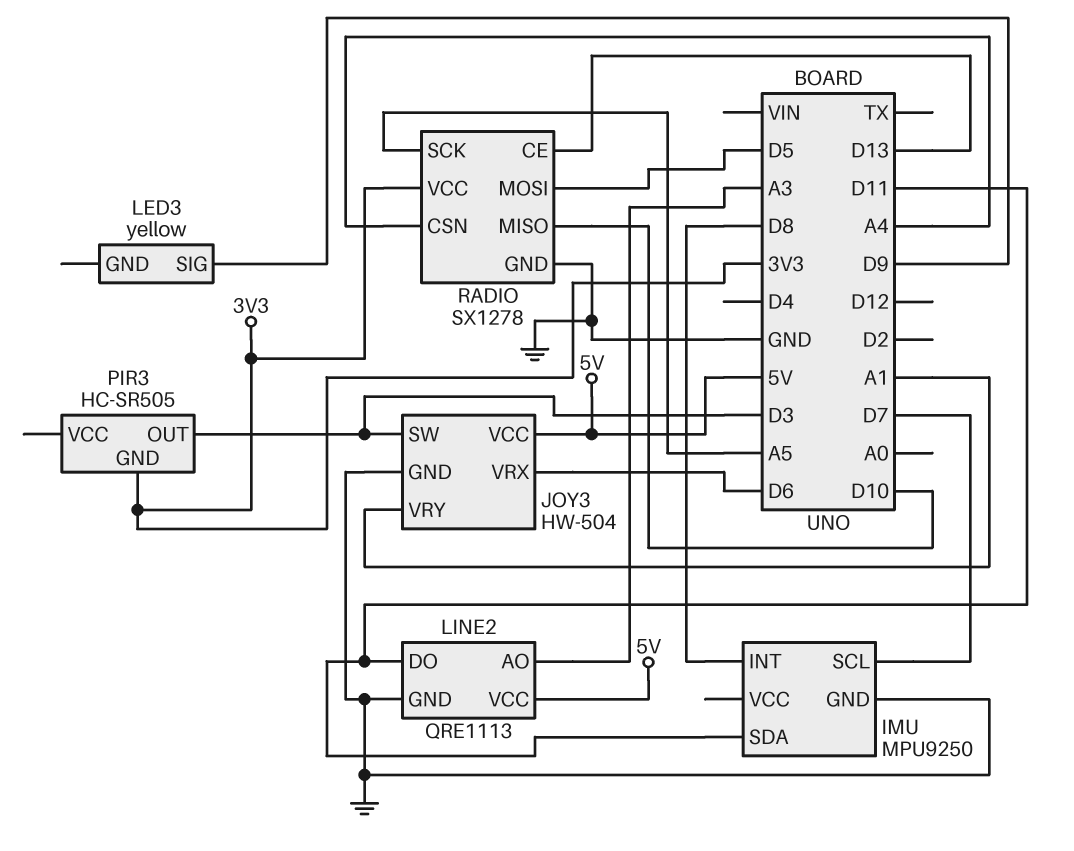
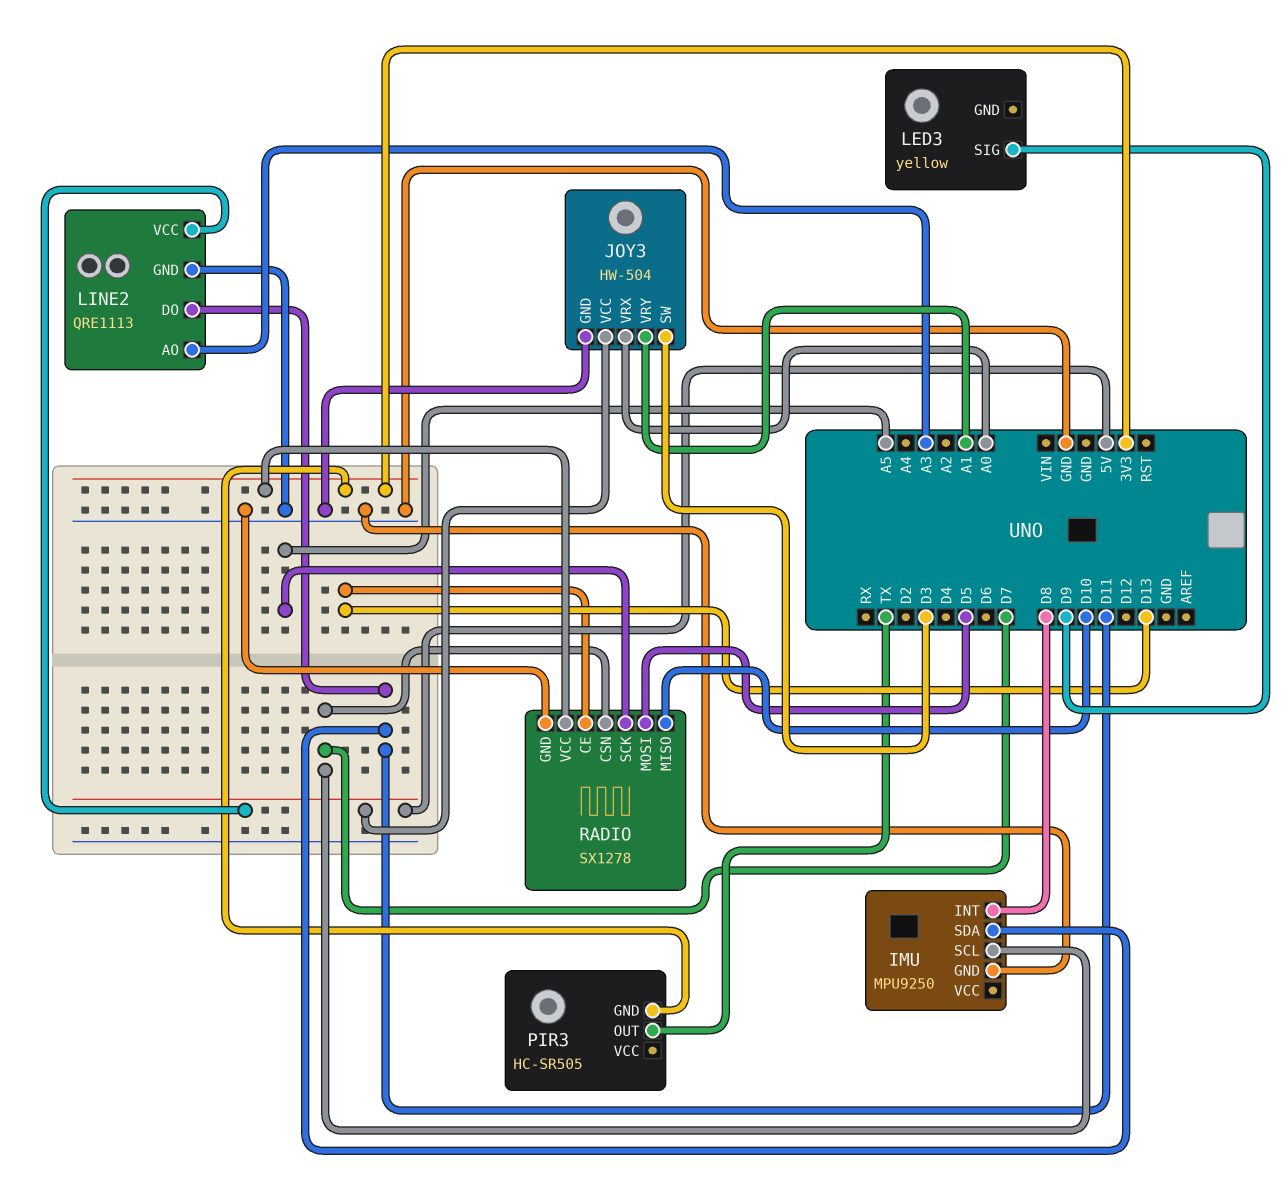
JOY3 pin VRX: D6 -> A0
PIR3 pin OUT: D3 -> TX
RADIO pin CSN: A4 -> D7

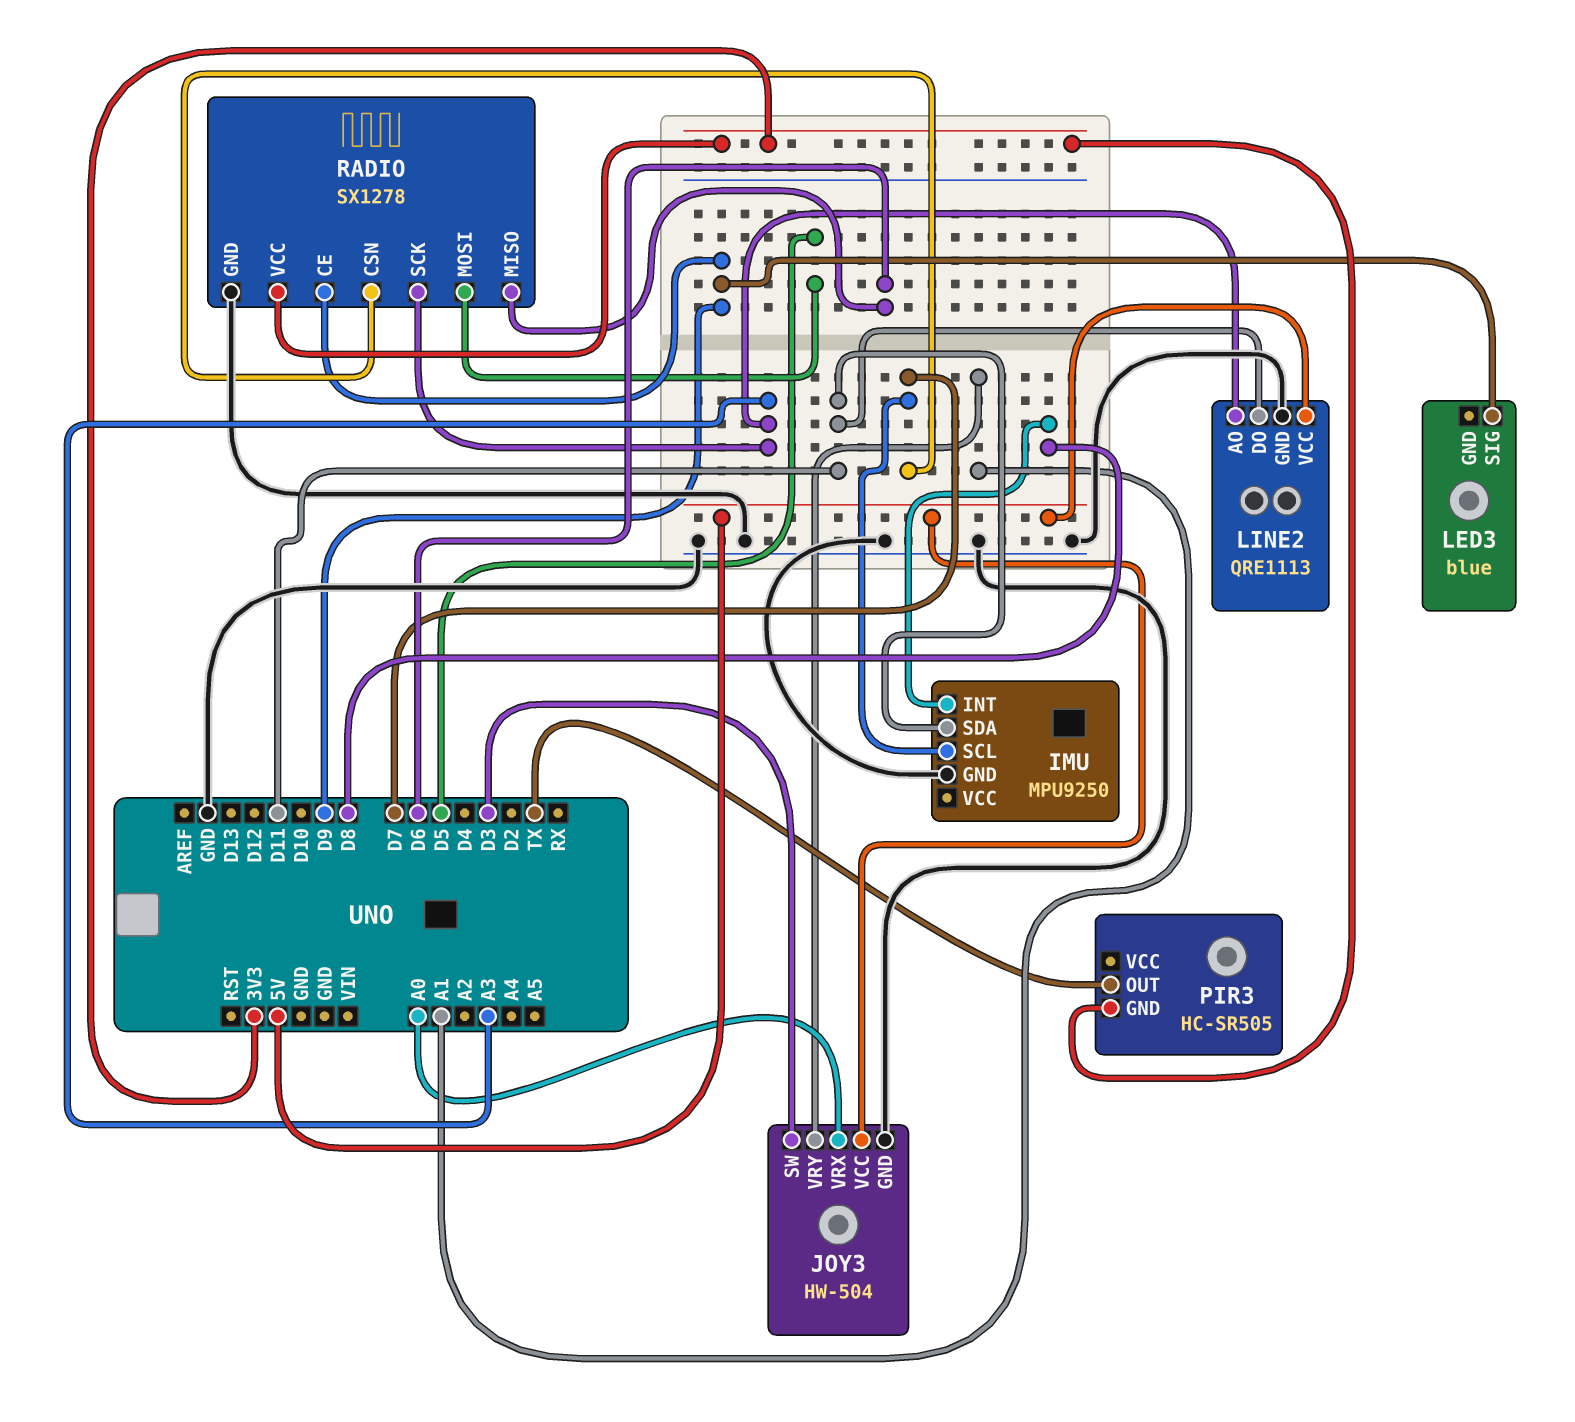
LED3: yellow -> blue
RADIO pin CE: D13 -> D9
RADIO pin MISO: D10 -> D6
RADIO pin SCK: A5 -> A3

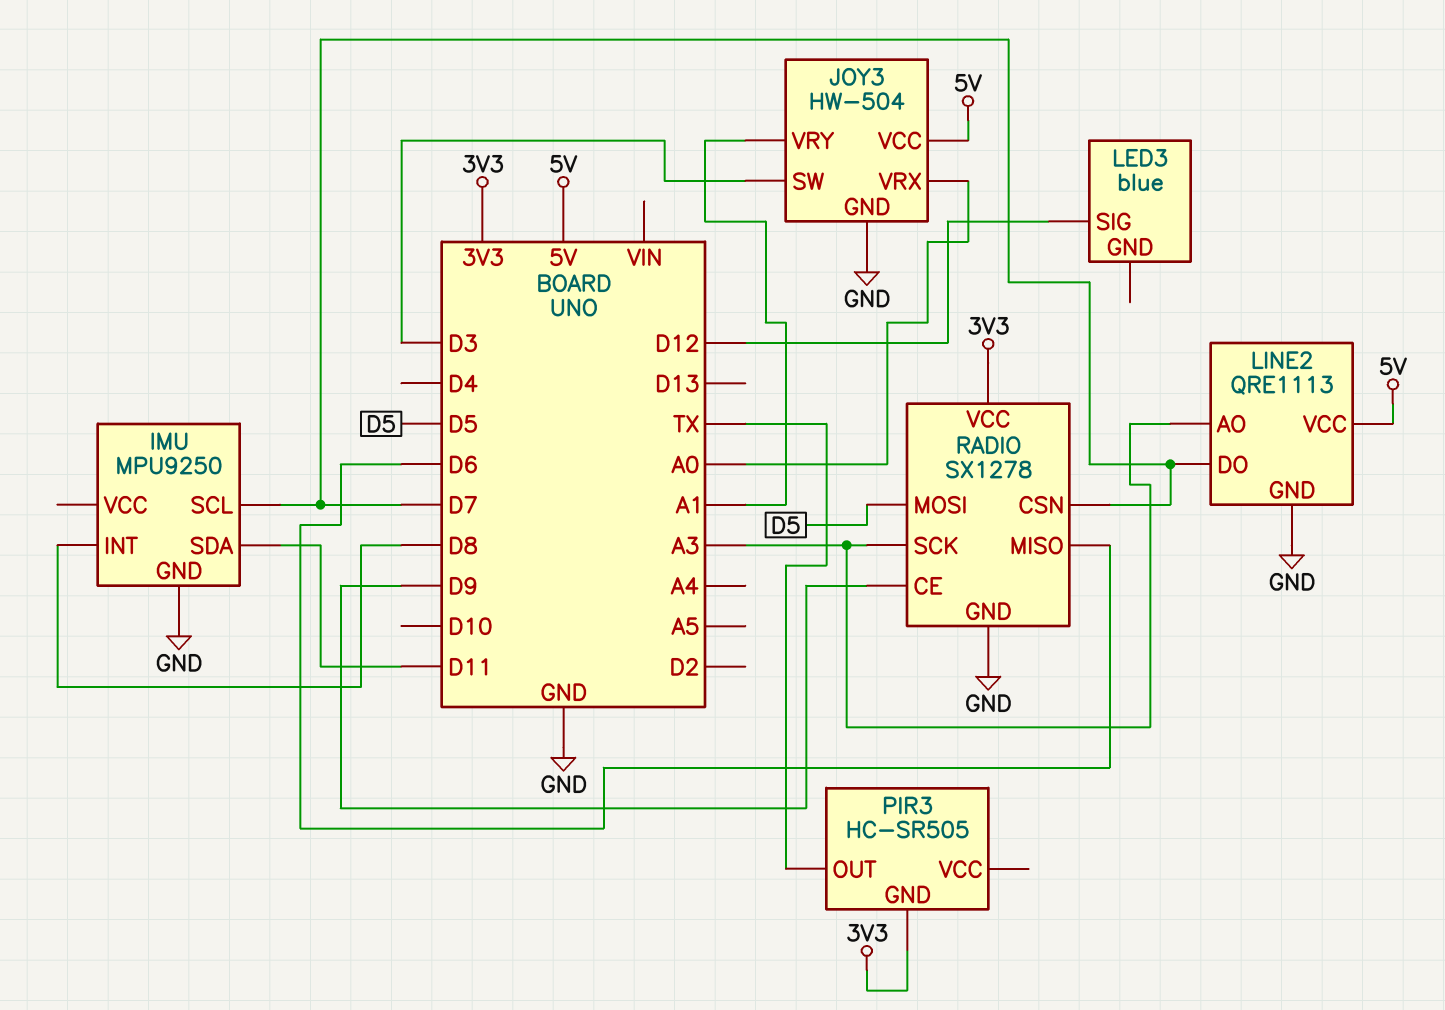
LED3 pin SIG: D9 -> D12
LINE2 pin DO: D11 -> D7

